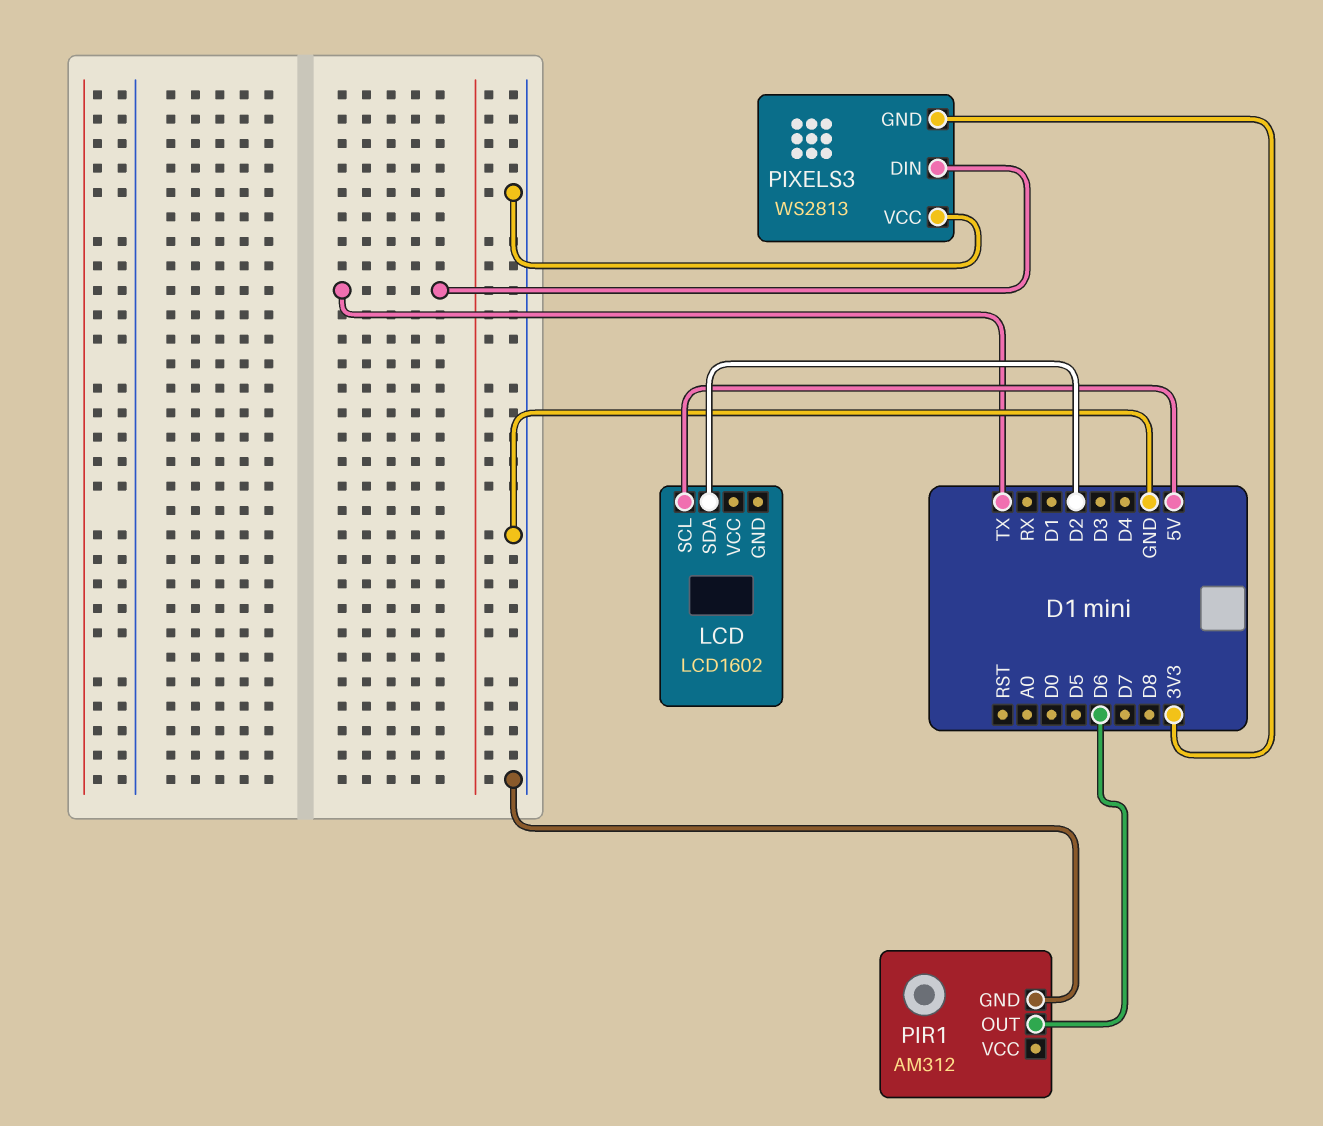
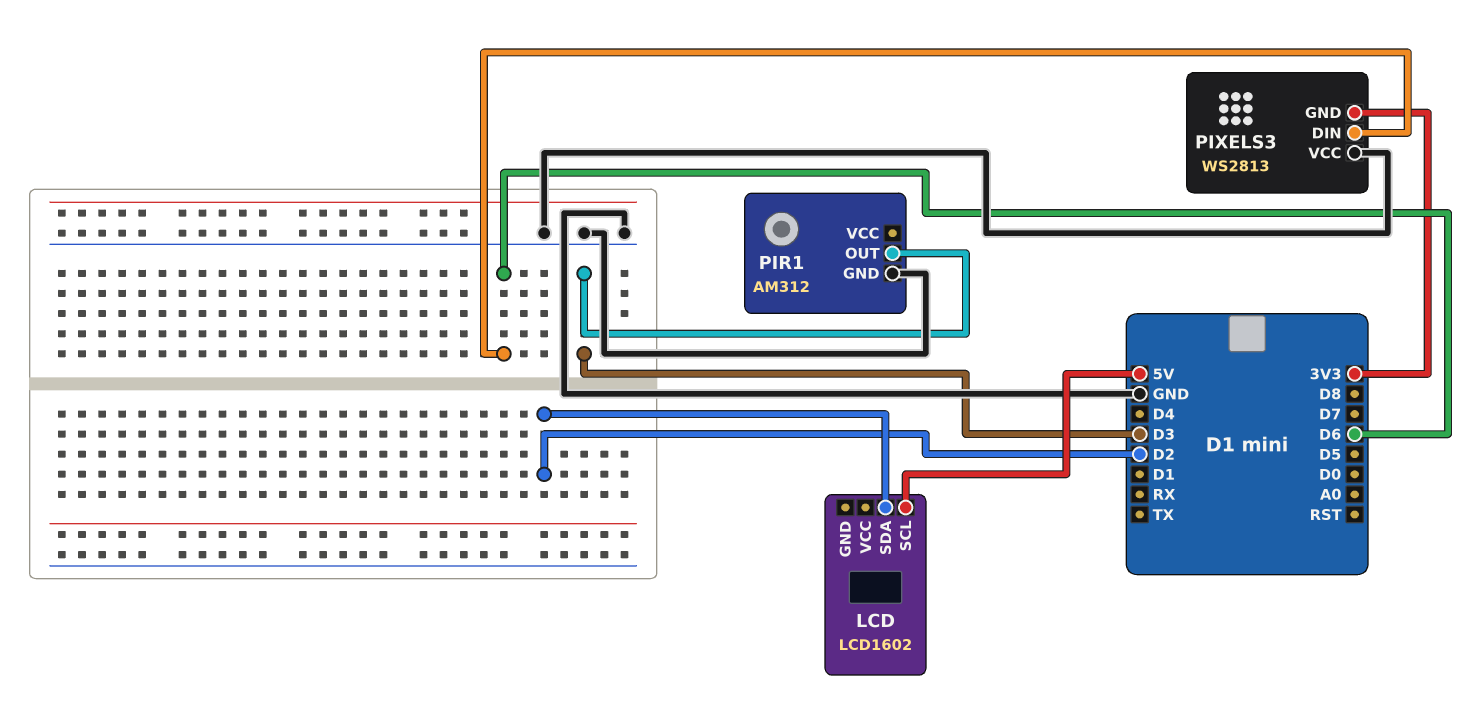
PIR1 pin OUT: D6 -> D3
PIXELS3 pin DIN: TX -> D6

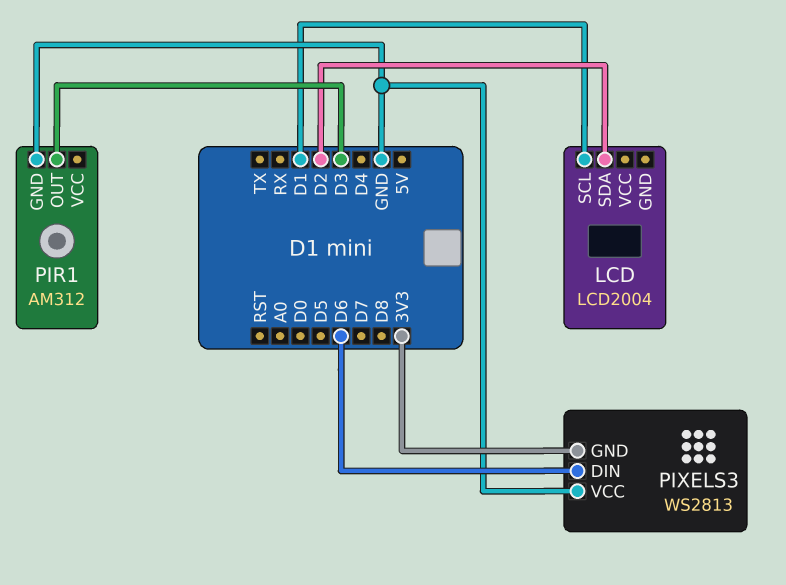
LCD: LCD1602 -> LCD2004
LCD pin SCL: 5V -> D1

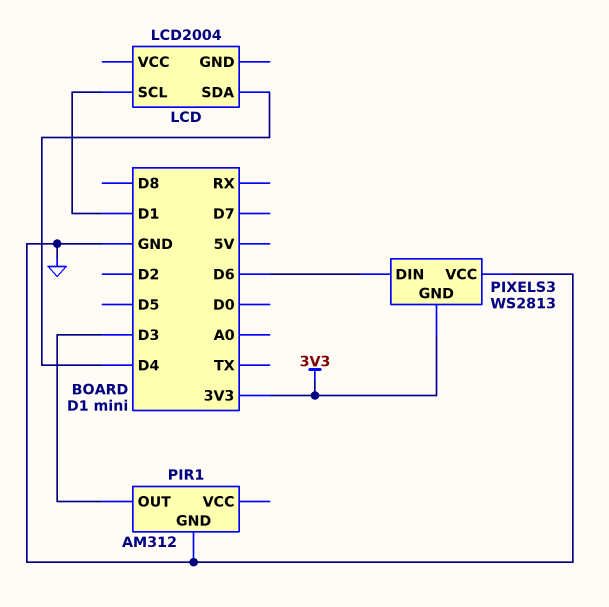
LCD pin SDA: D2 -> D4

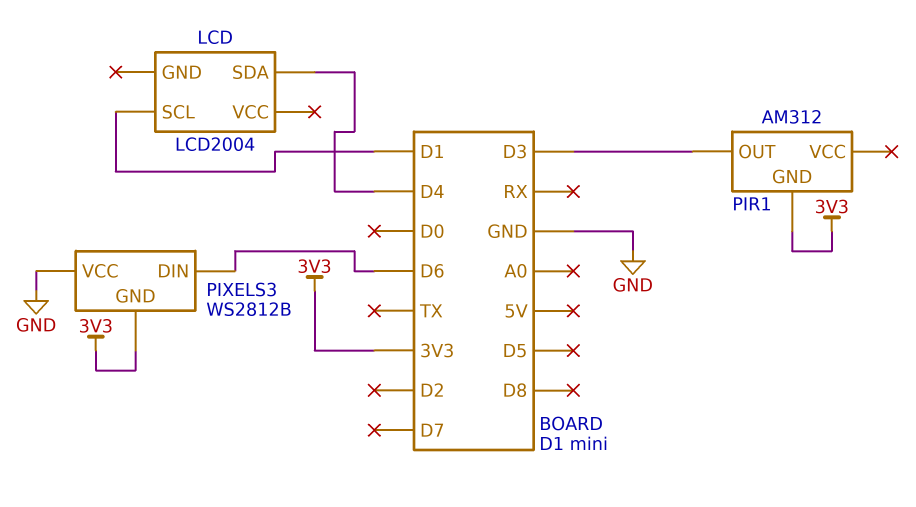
PIR1 pin GND: GND -> 3V3
PIXELS3: WS2813 -> WS2812B

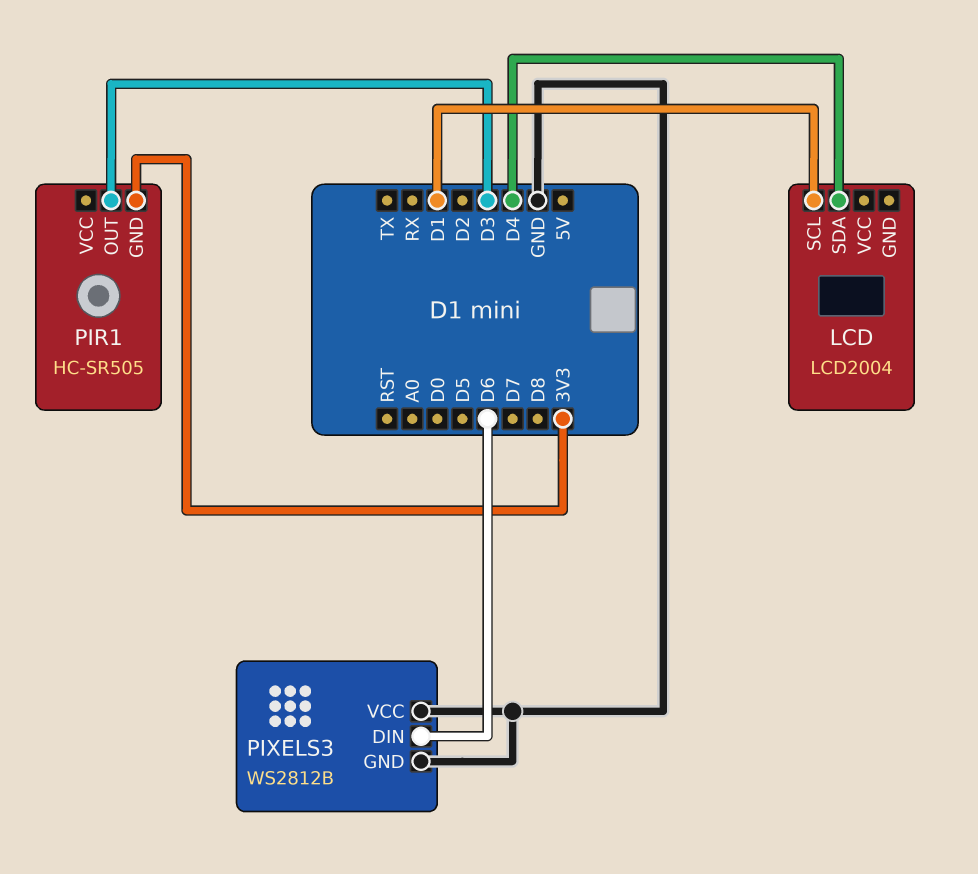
PIR1: AM312 -> HC-SR505
PIXELS3 pin GND: 3V3 -> GND

